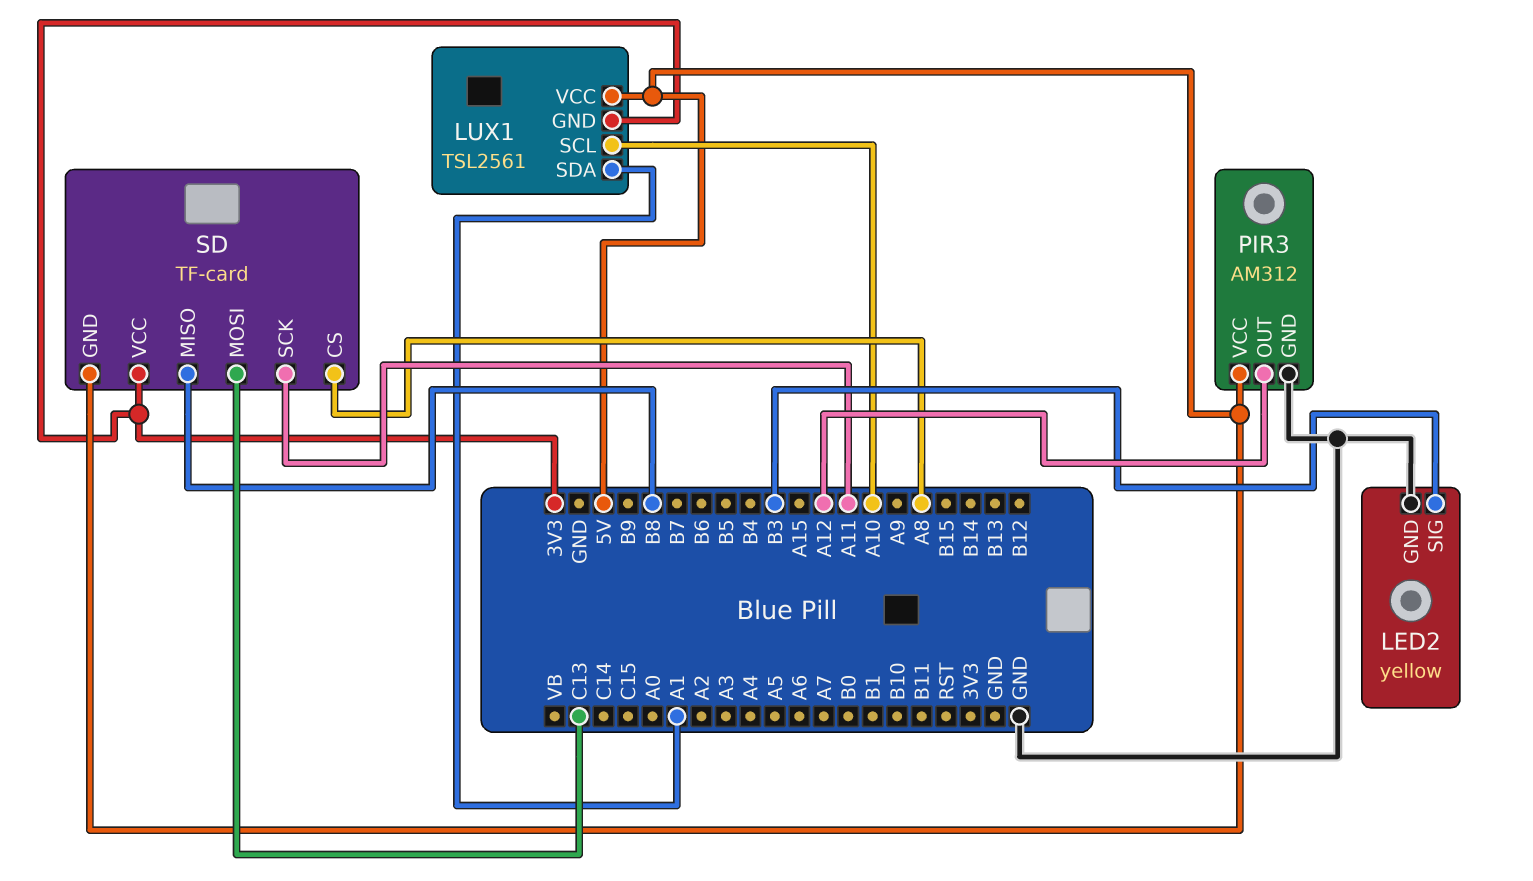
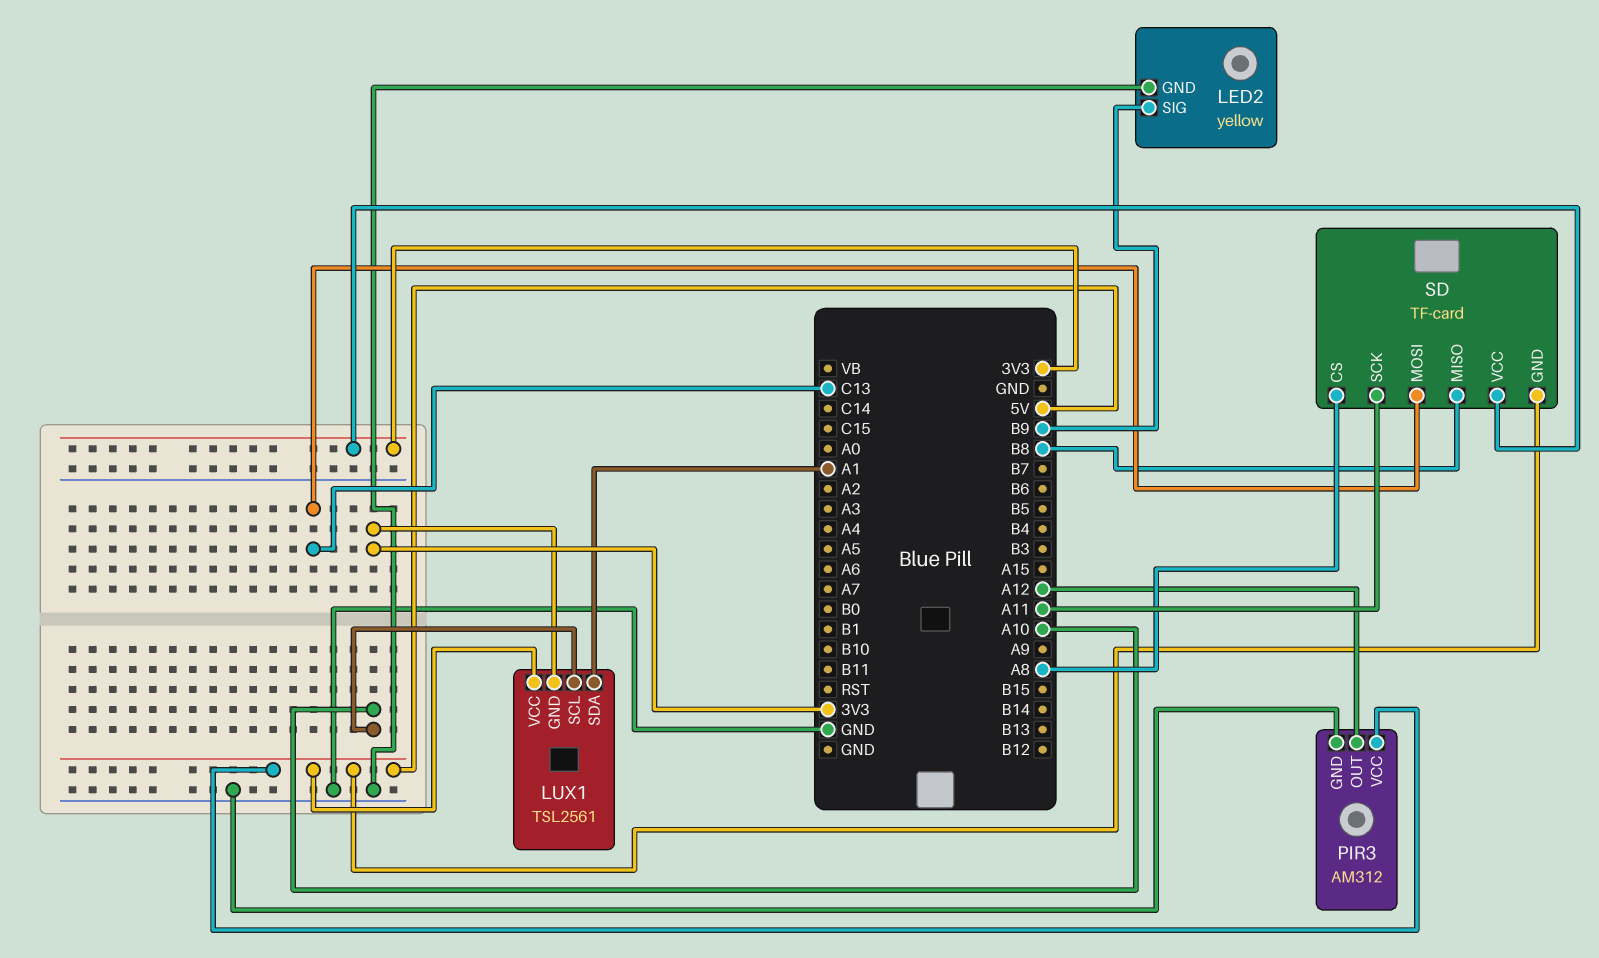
LED2 pin SIG: B3 -> B9

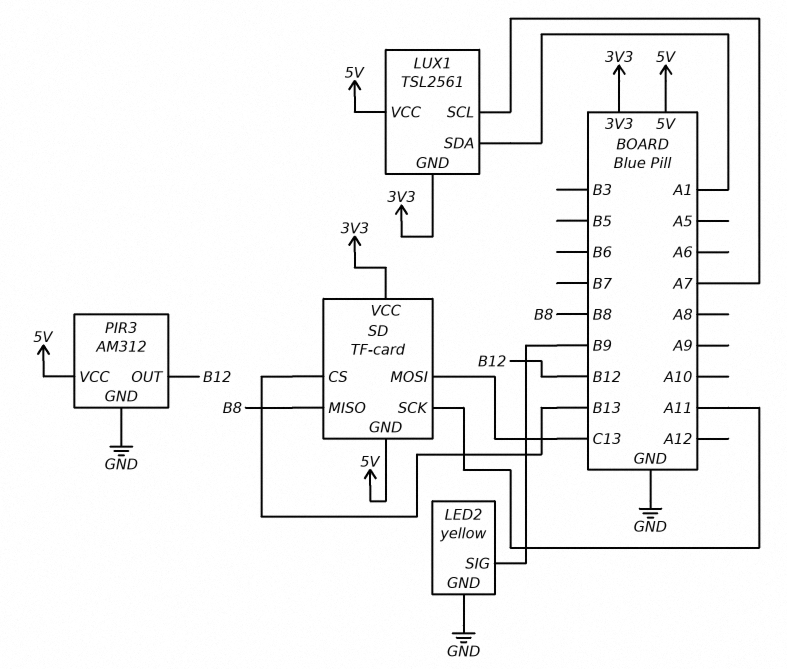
LUX1 pin SCL: A10 -> A7
PIR3 pin OUT: A12 -> B12
SD pin CS: A8 -> B13

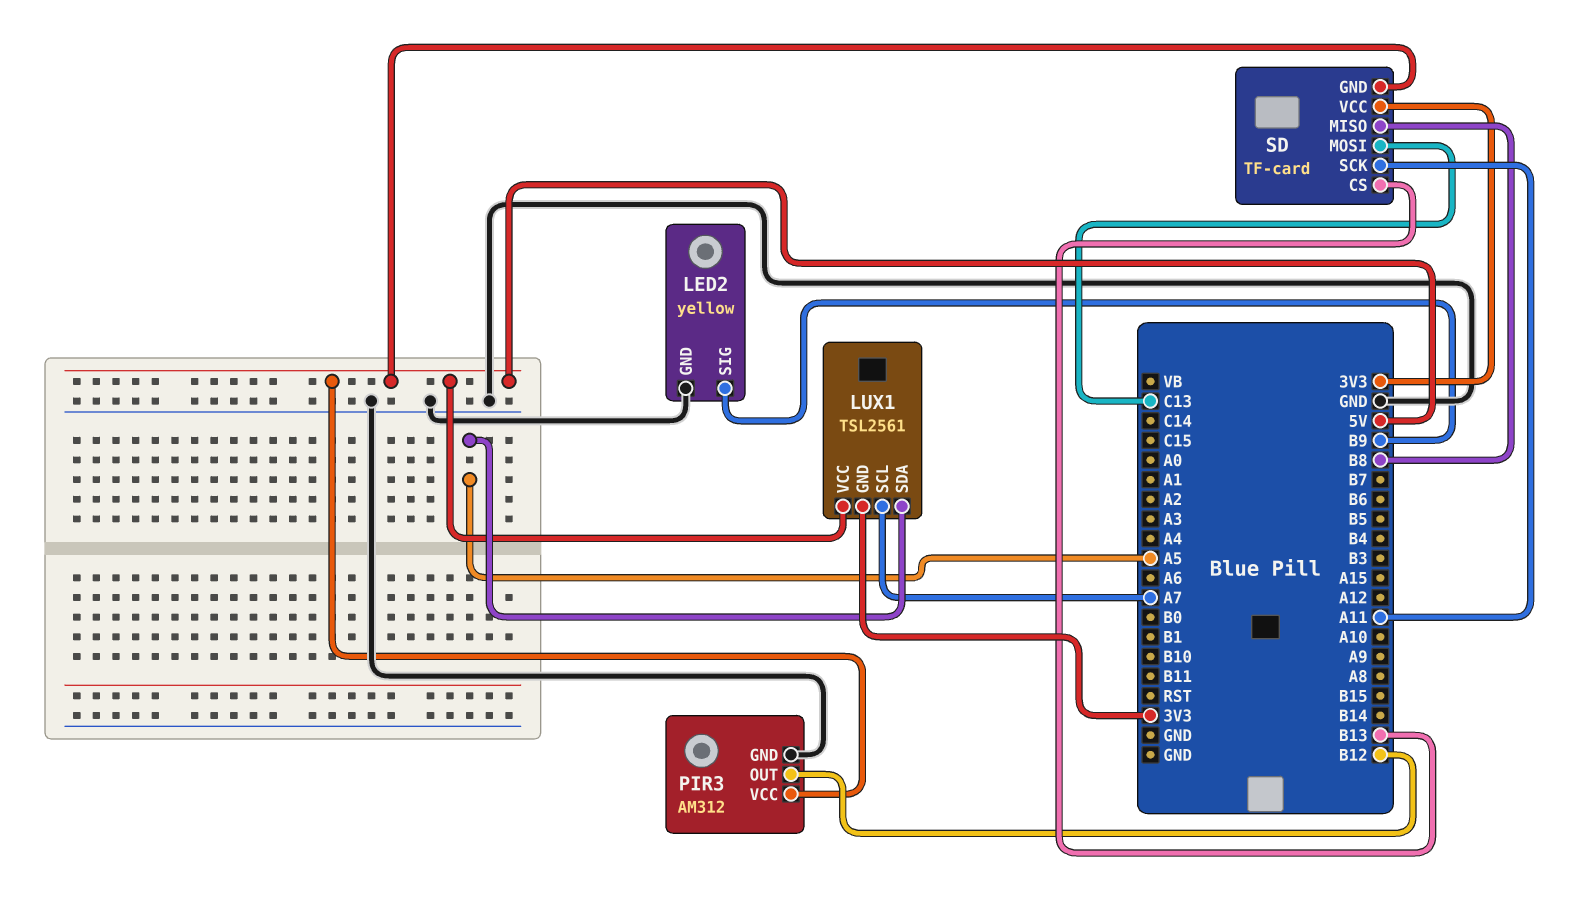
LUX1 pin SDA: A1 -> A5

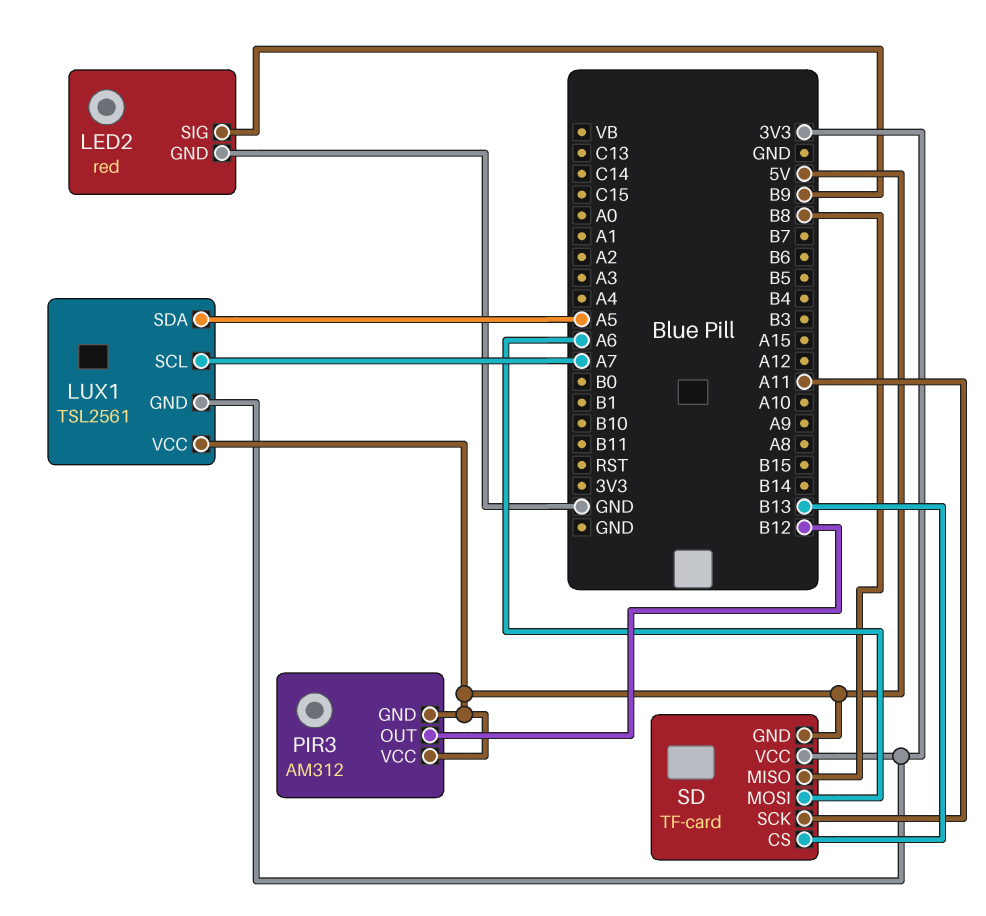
LED2: yellow -> red
PIR3 pin GND: GND -> 5V
SD pin MOSI: C13 -> A6

